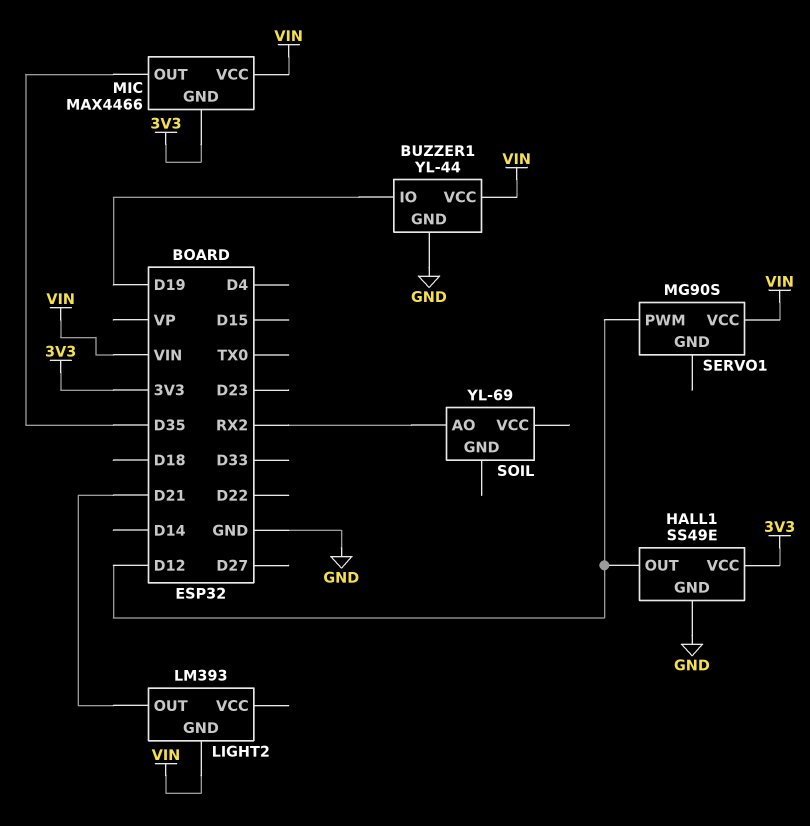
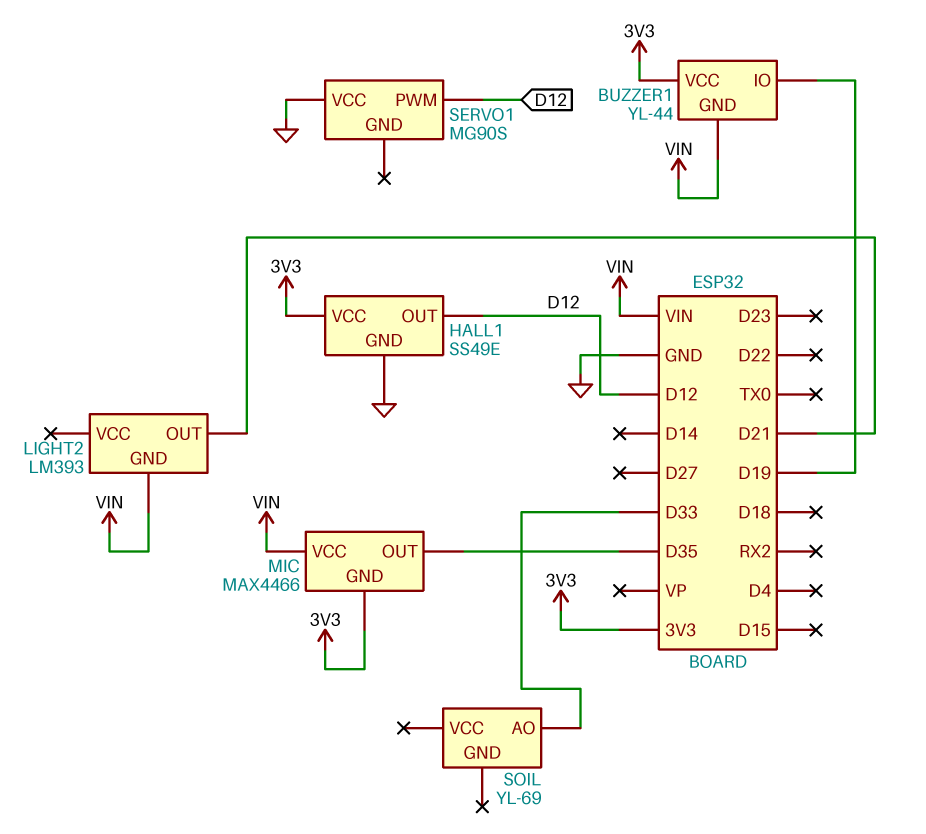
BUZZER1 pin GND: GND -> VIN
BUZZER1 pin VCC: VIN -> 3V3
SERVO1 pin VCC: VIN -> GND
SOIL pin AO: RX2 -> D33

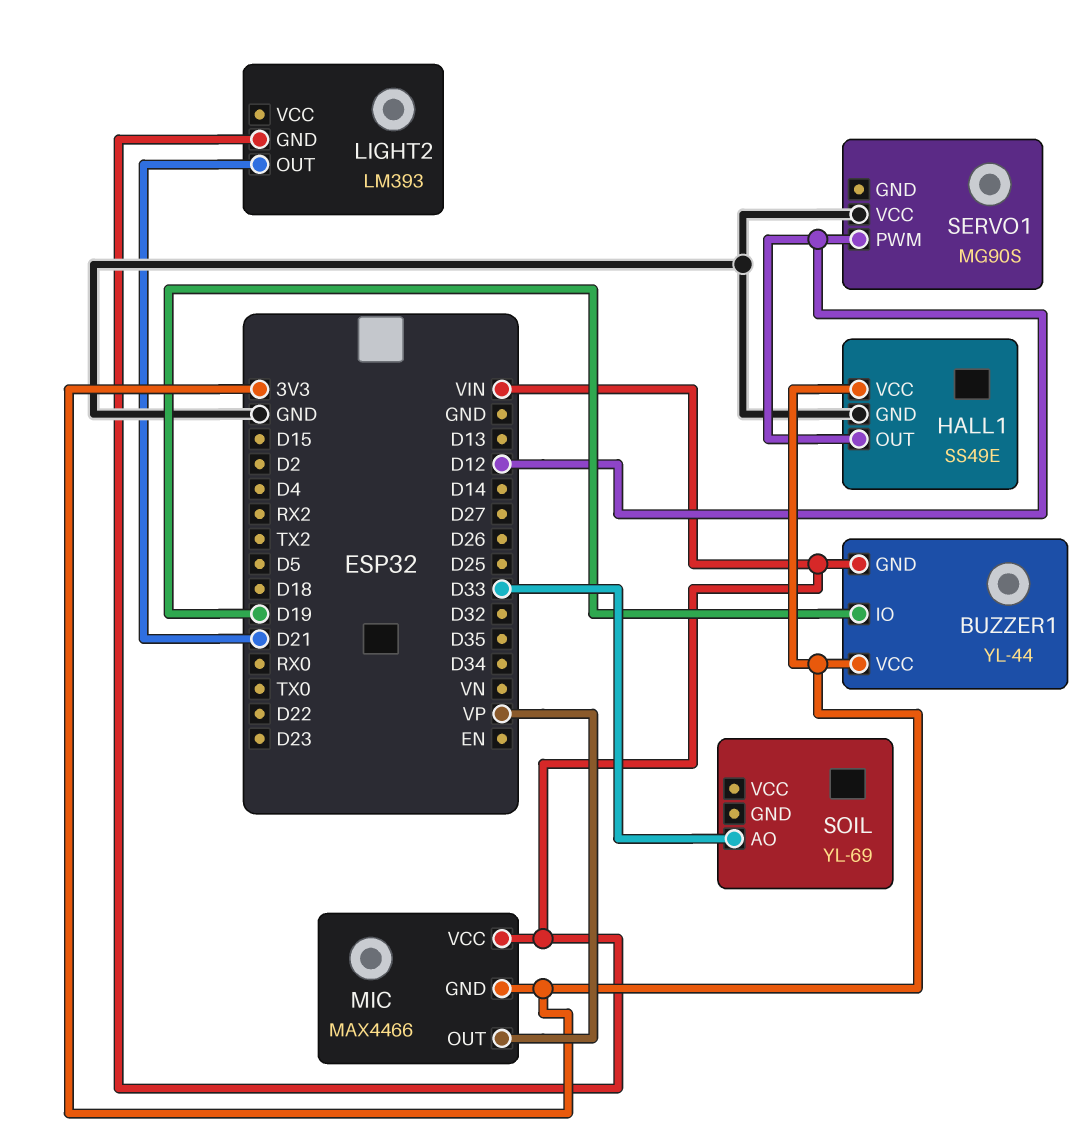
MIC pin OUT: D35 -> VP

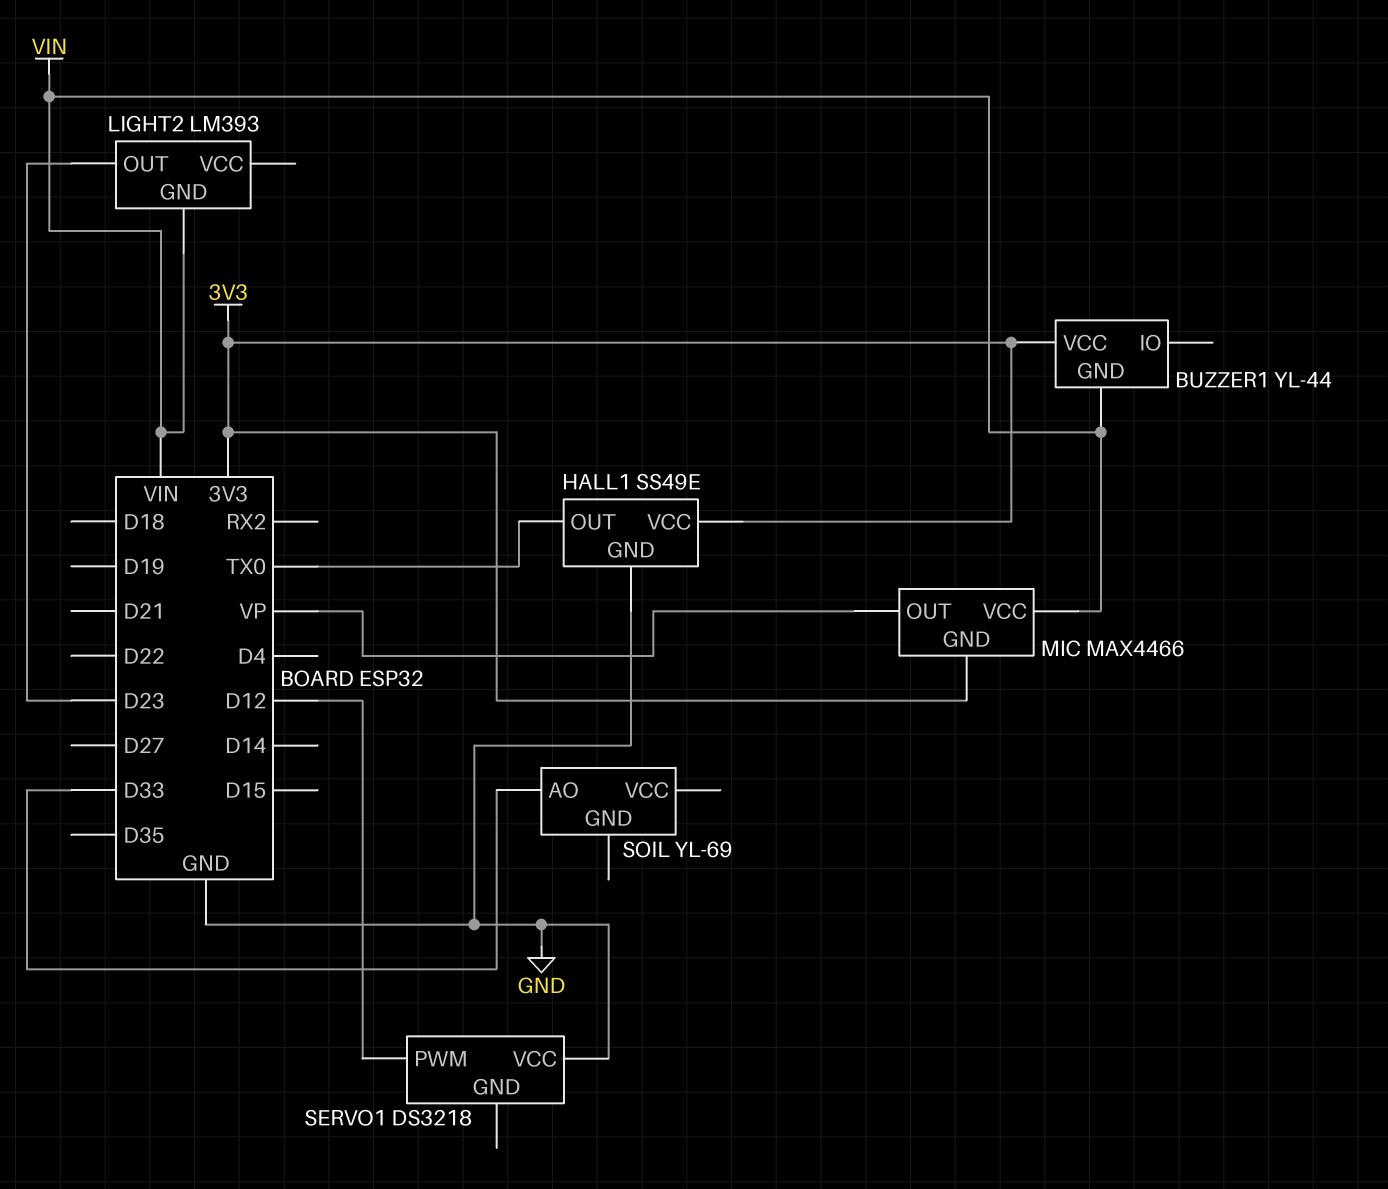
BUZZER1 pin IO: D19 -> none
HALL1 pin OUT: D12 -> TX0
LIGHT2 pin OUT: D21 -> D23
SERVO1: MG90S -> DS3218

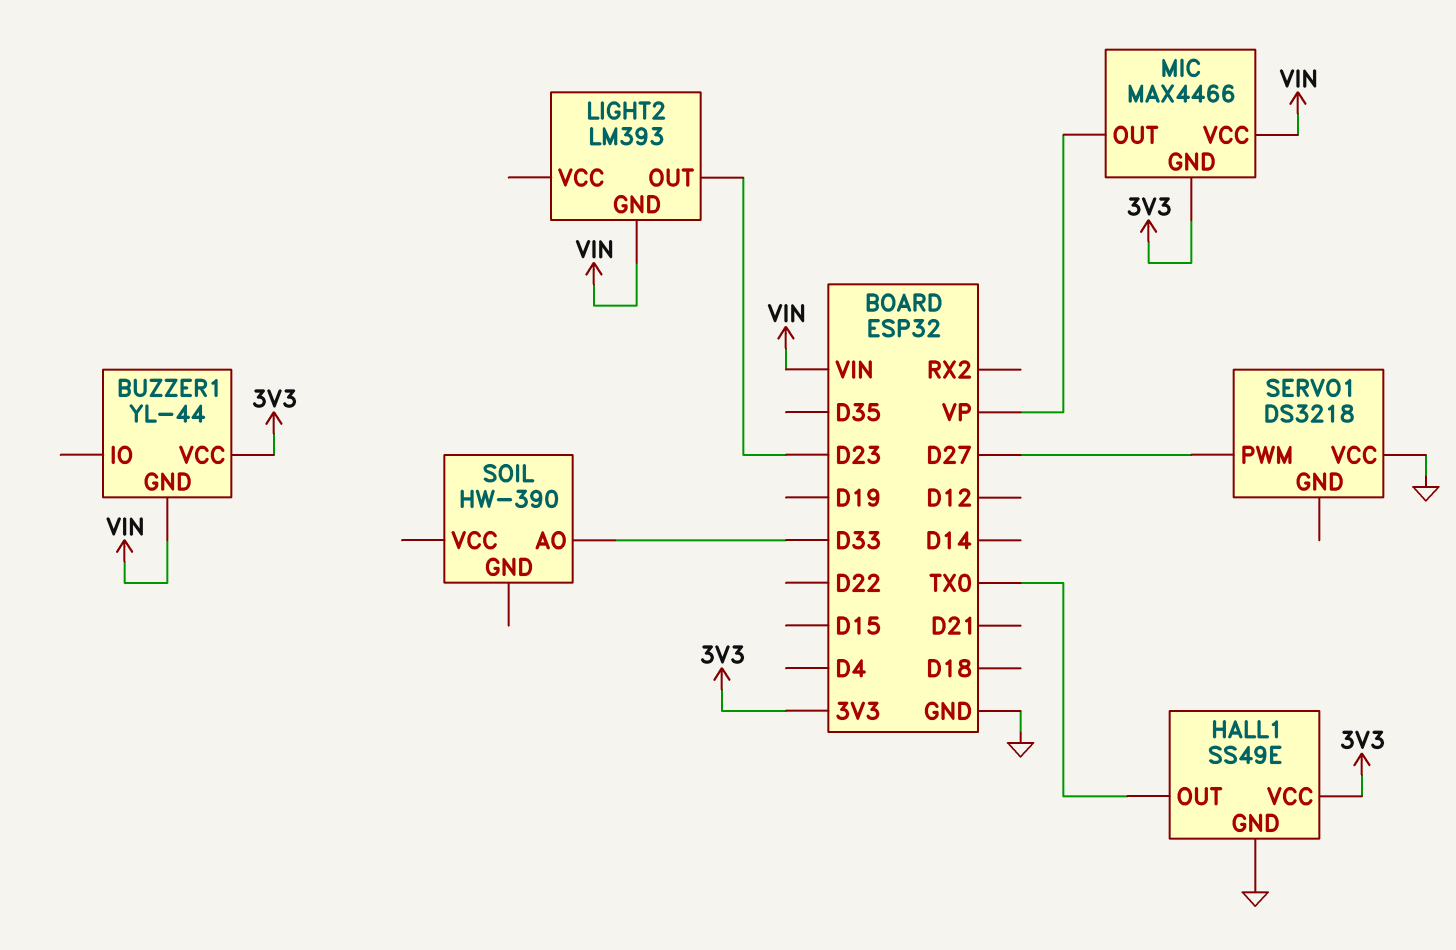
SERVO1 pin PWM: D12 -> D27
SOIL: YL-69 -> HW-390

